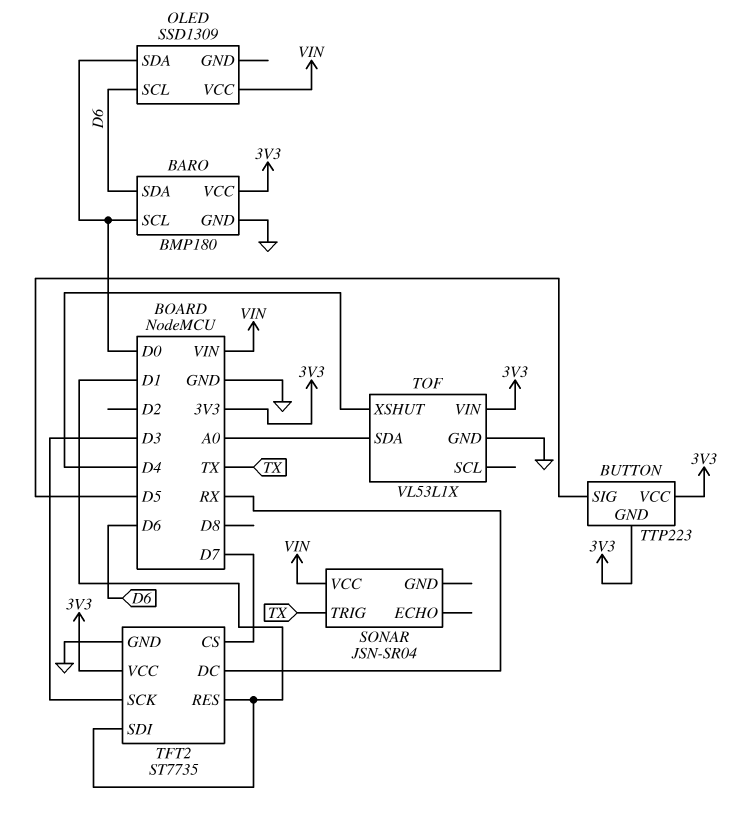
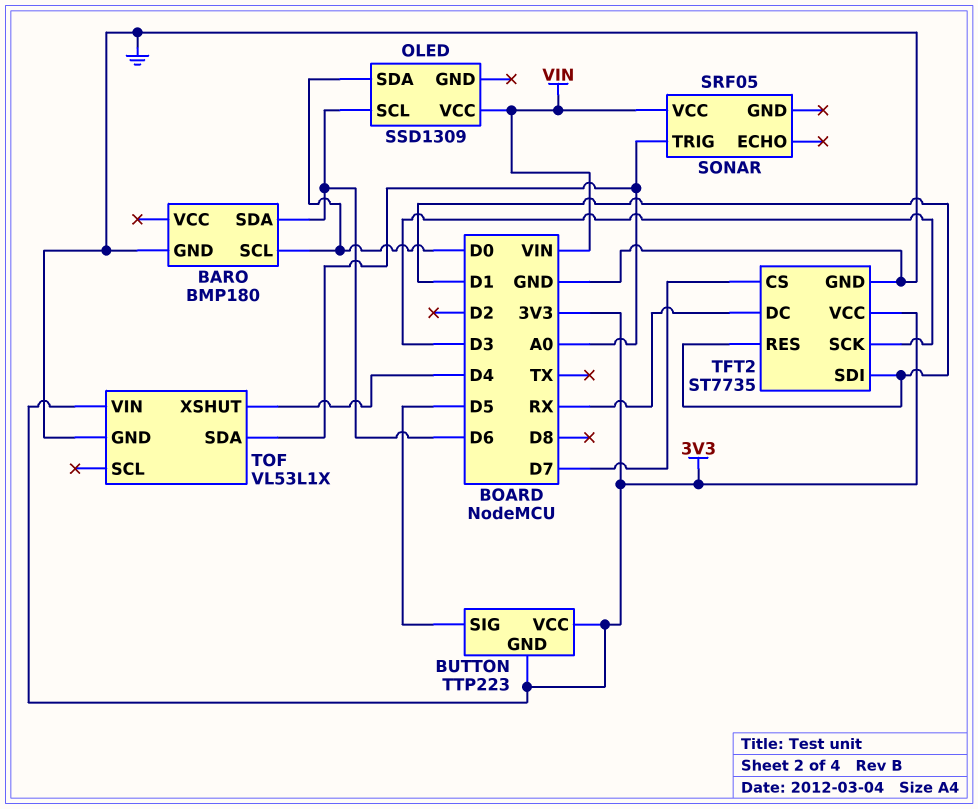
BARO pin VCC: 3V3 -> none
SONAR: JSN-SR04 -> SRF05
SONAR pin TRIG: TX -> A0

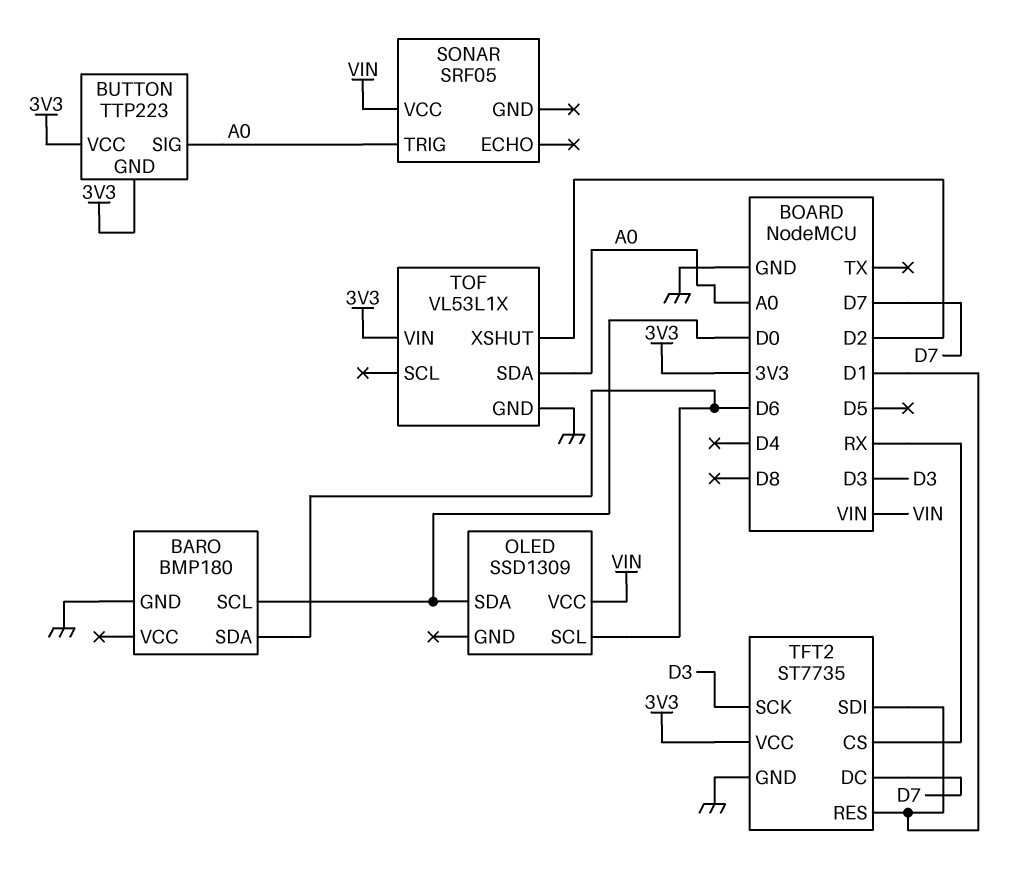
BUTTON pin SIG: D5 -> A0
TFT2 pin CS: D7 -> RX
TFT2 pin DC: RX -> D7
TOF pin XSHUT: D4 -> D2

